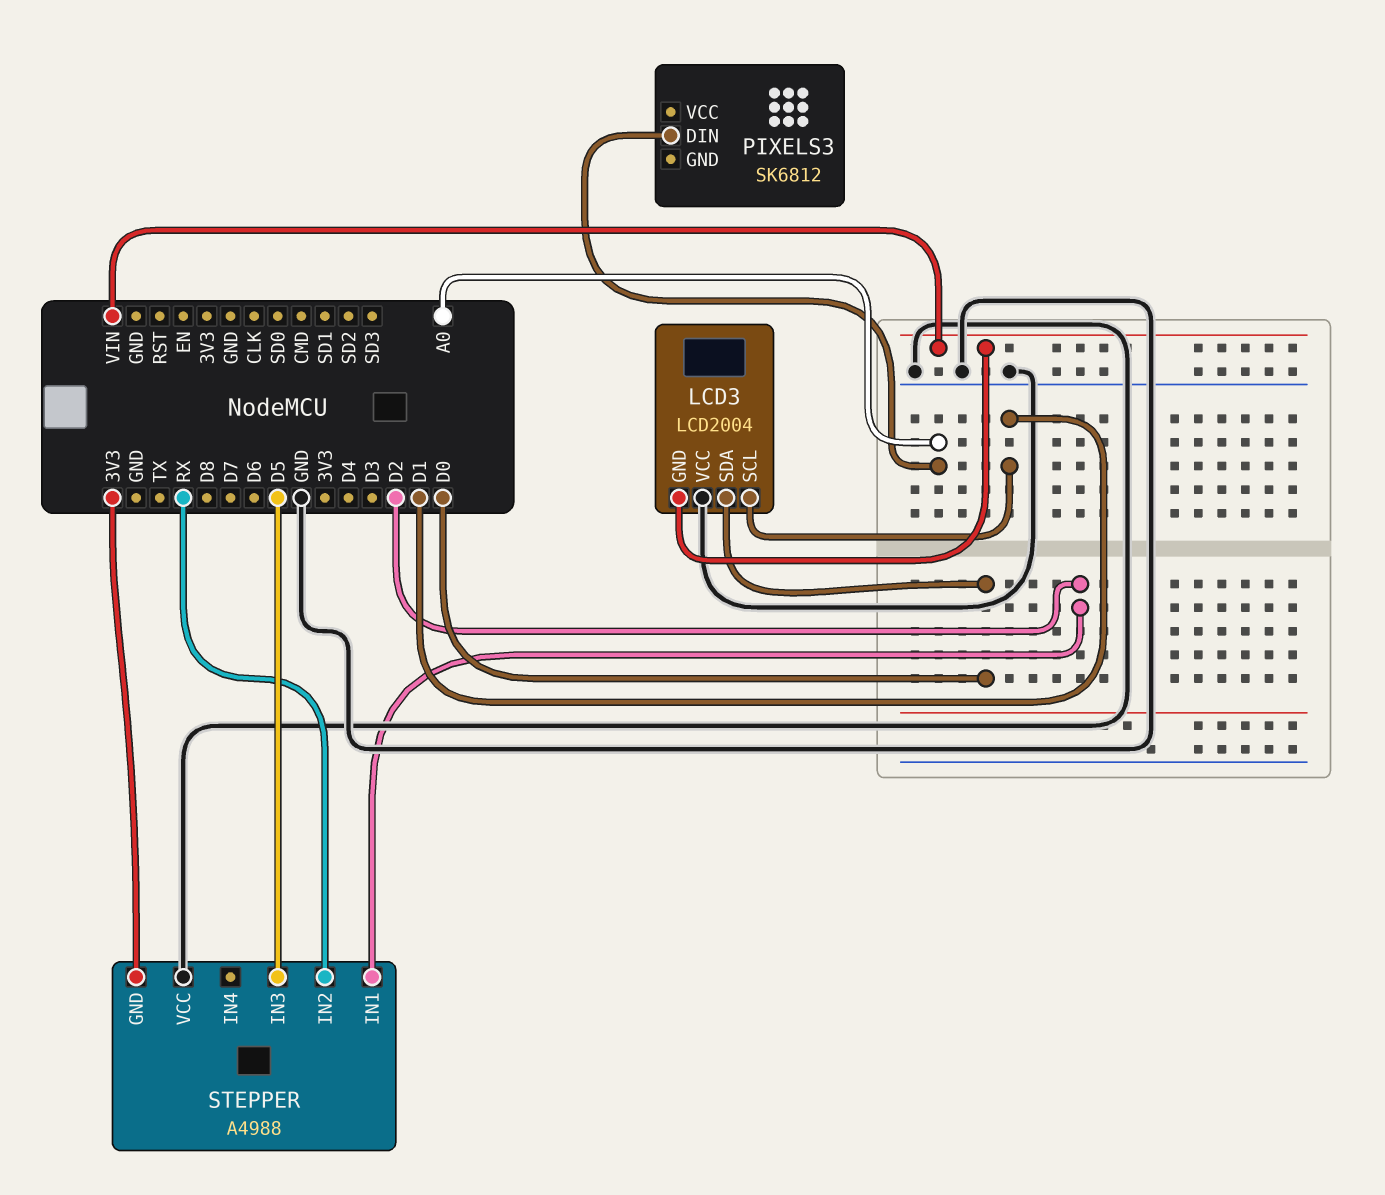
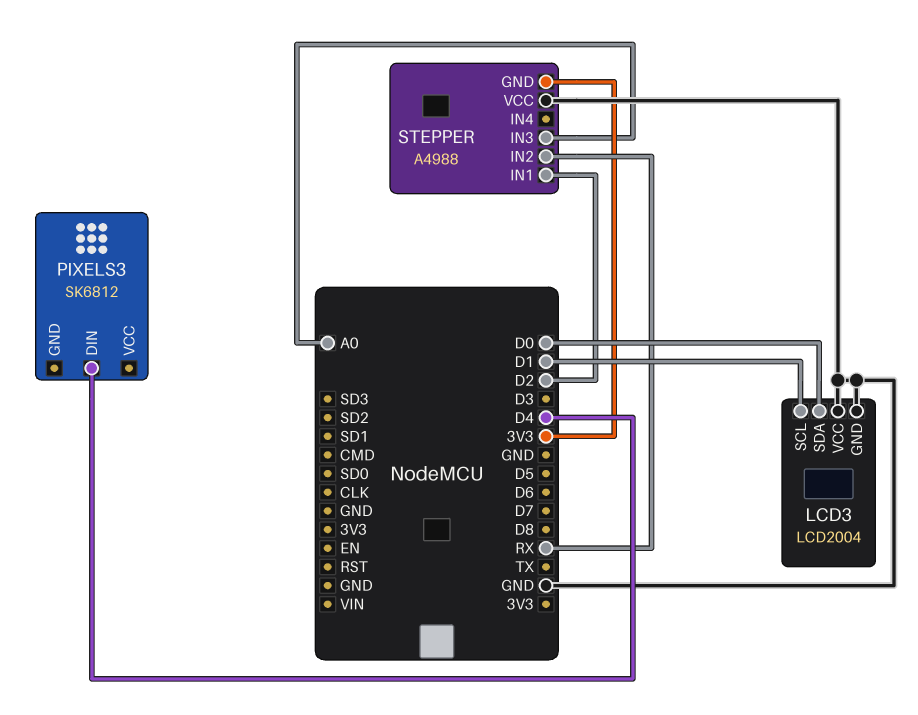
LCD3 pin GND: VIN -> GND
PIXELS3 pin DIN: A0 -> D4
STEPPER pin IN3: D5 -> A0

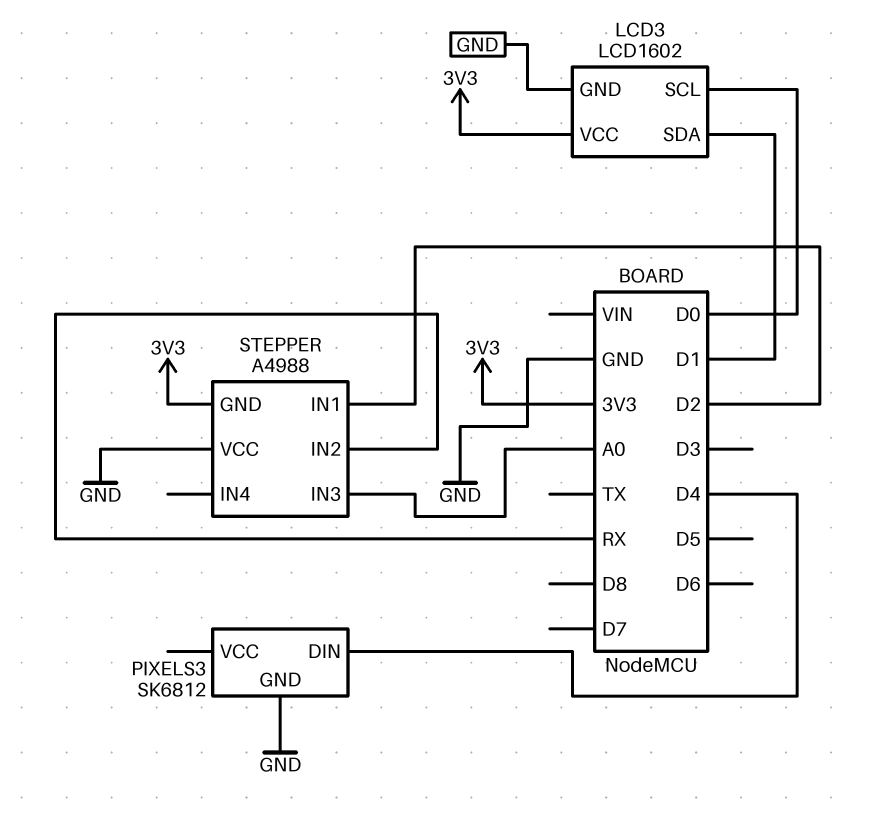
LCD3: LCD2004 -> LCD1602
LCD3 pin SCL: D1 -> D0
LCD3 pin SDA: D0 -> D1
LCD3 pin VCC: GND -> 3V3
PIXELS3 pin GND: none -> GND

